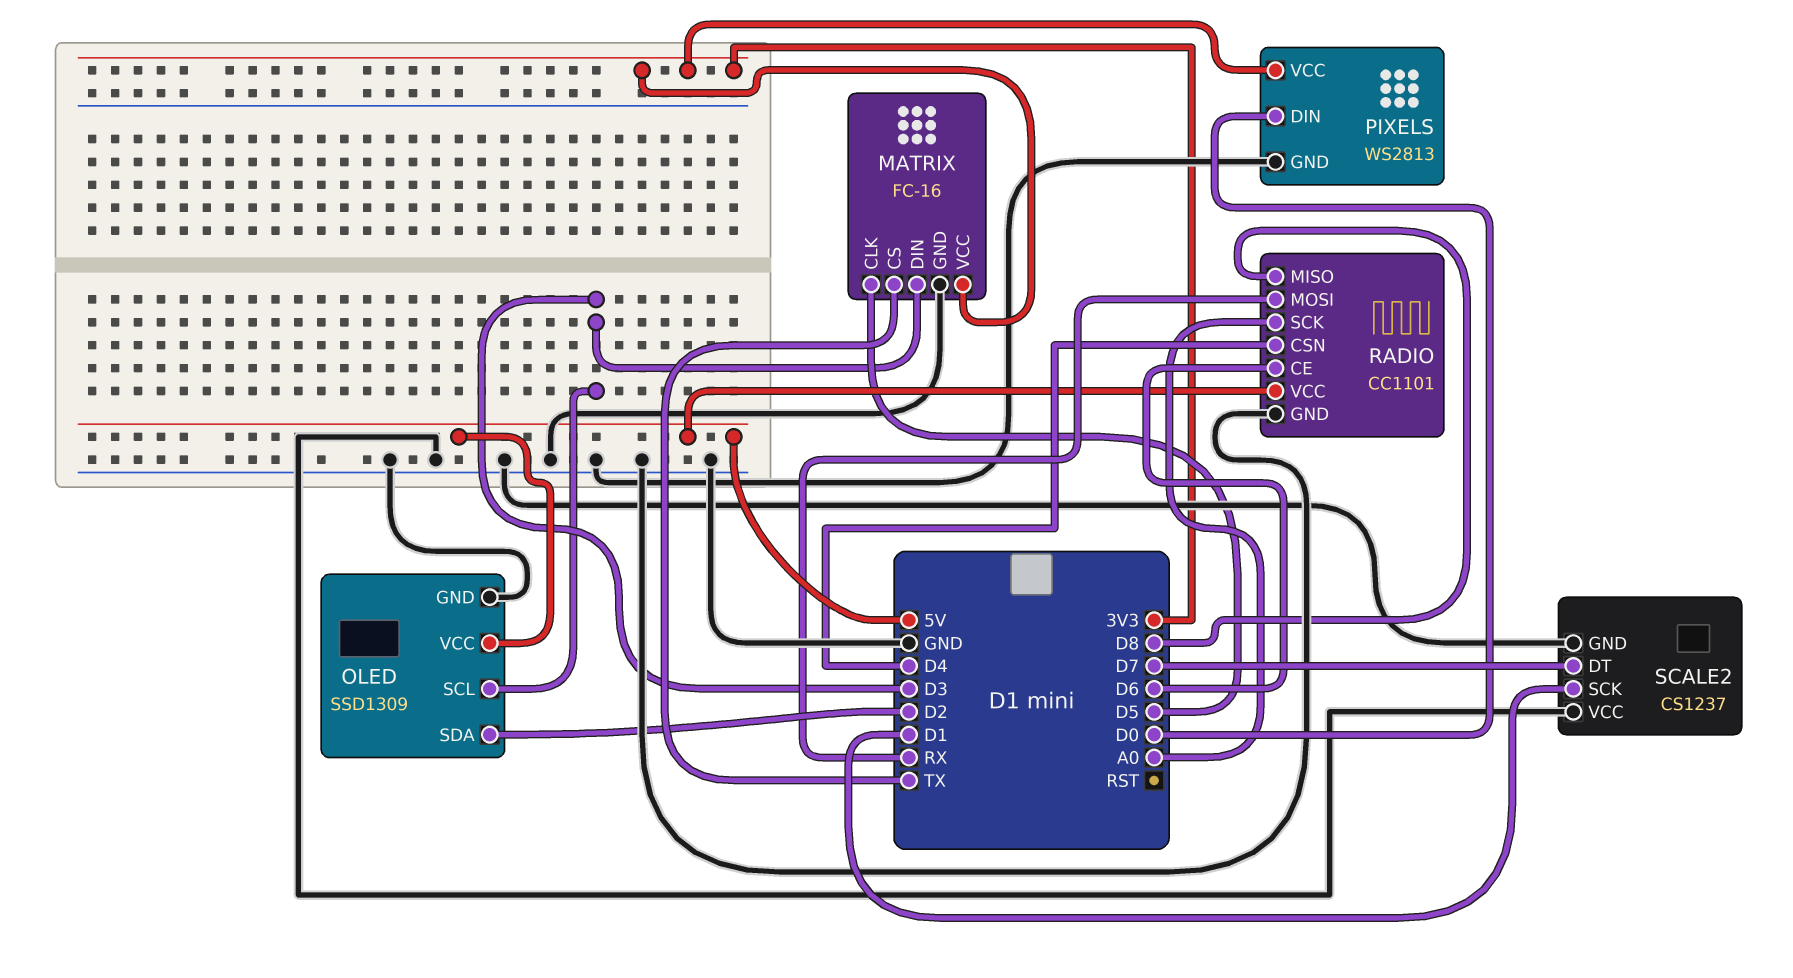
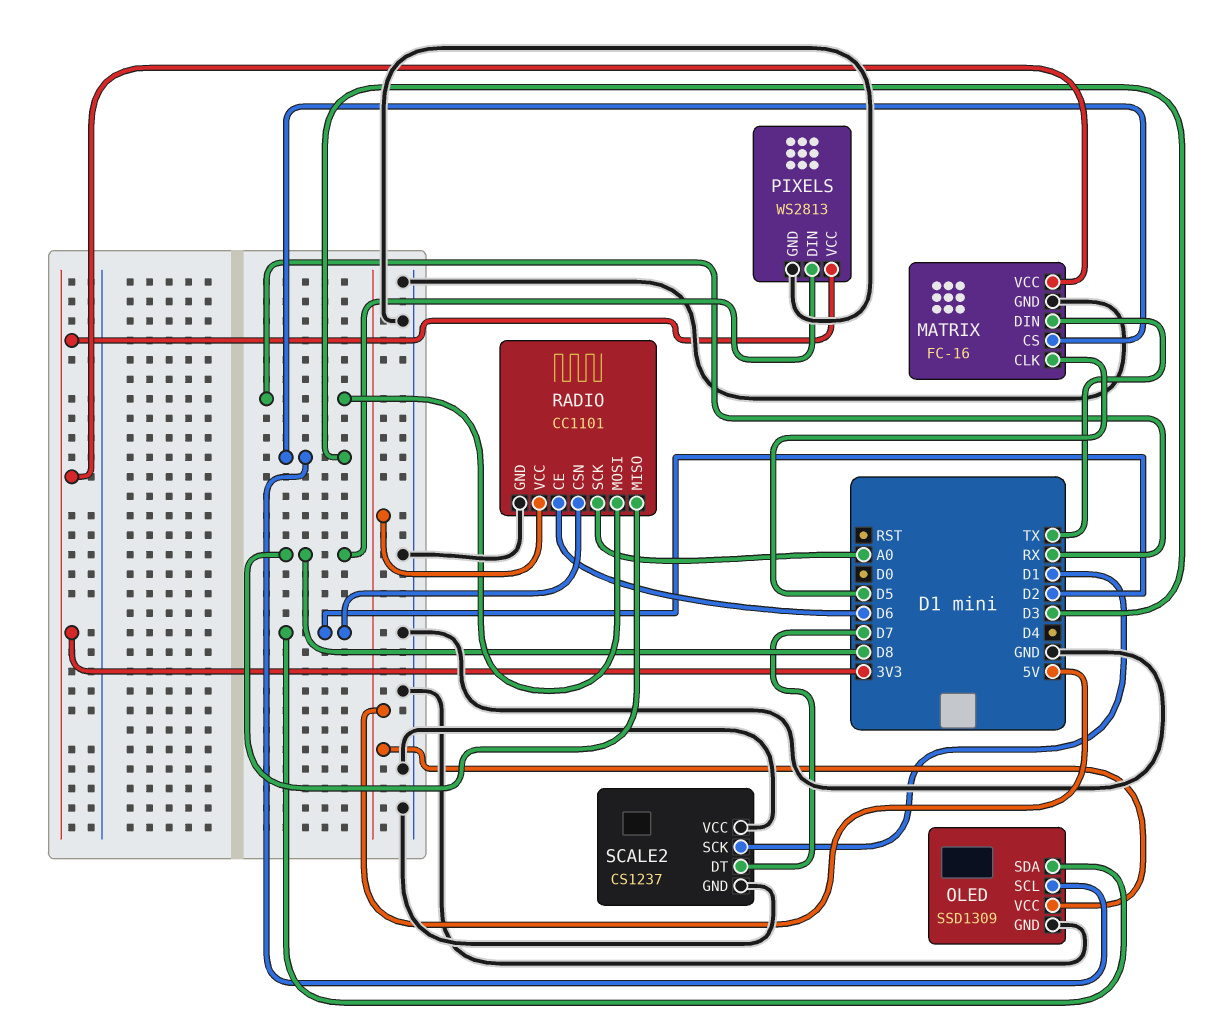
MATRIX pin CS: TX -> D3
MATRIX pin DIN: D3 -> TX
PIXELS pin DIN: D0 -> D8
RADIO pin CSN: D4 -> D2

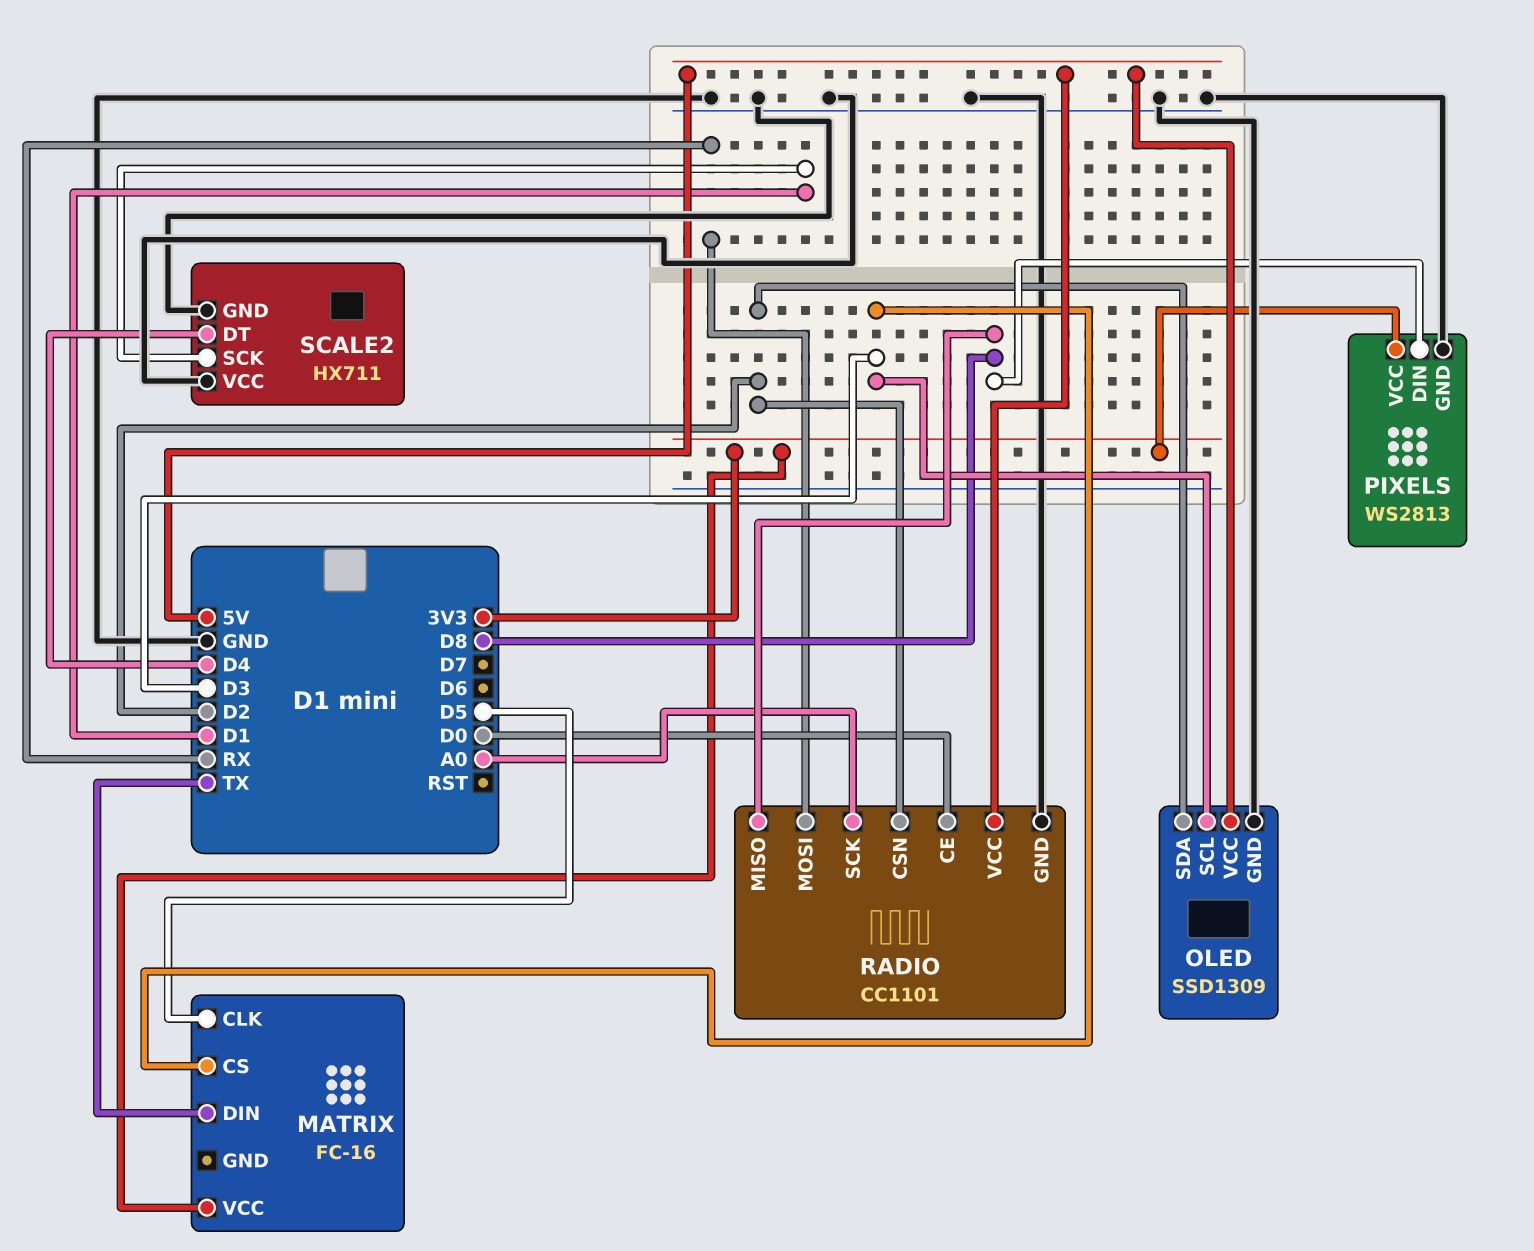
MATRIX pin GND: GND -> none
RADIO pin CE: D6 -> D0
SCALE2: CS1237 -> HX711
SCALE2 pin DT: D7 -> D4

